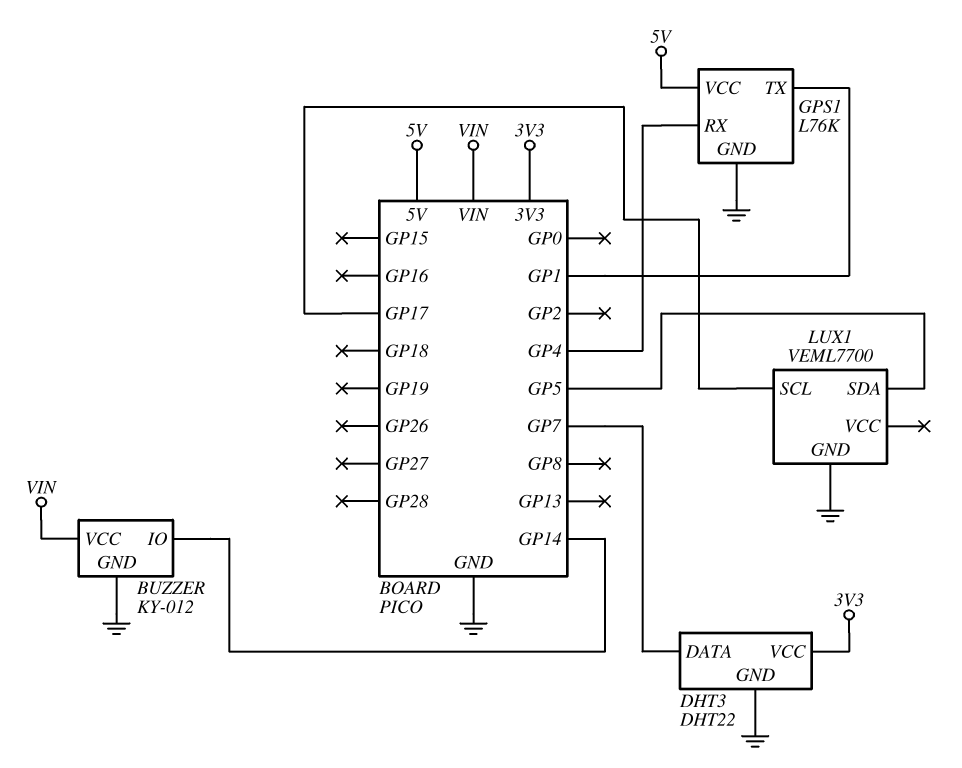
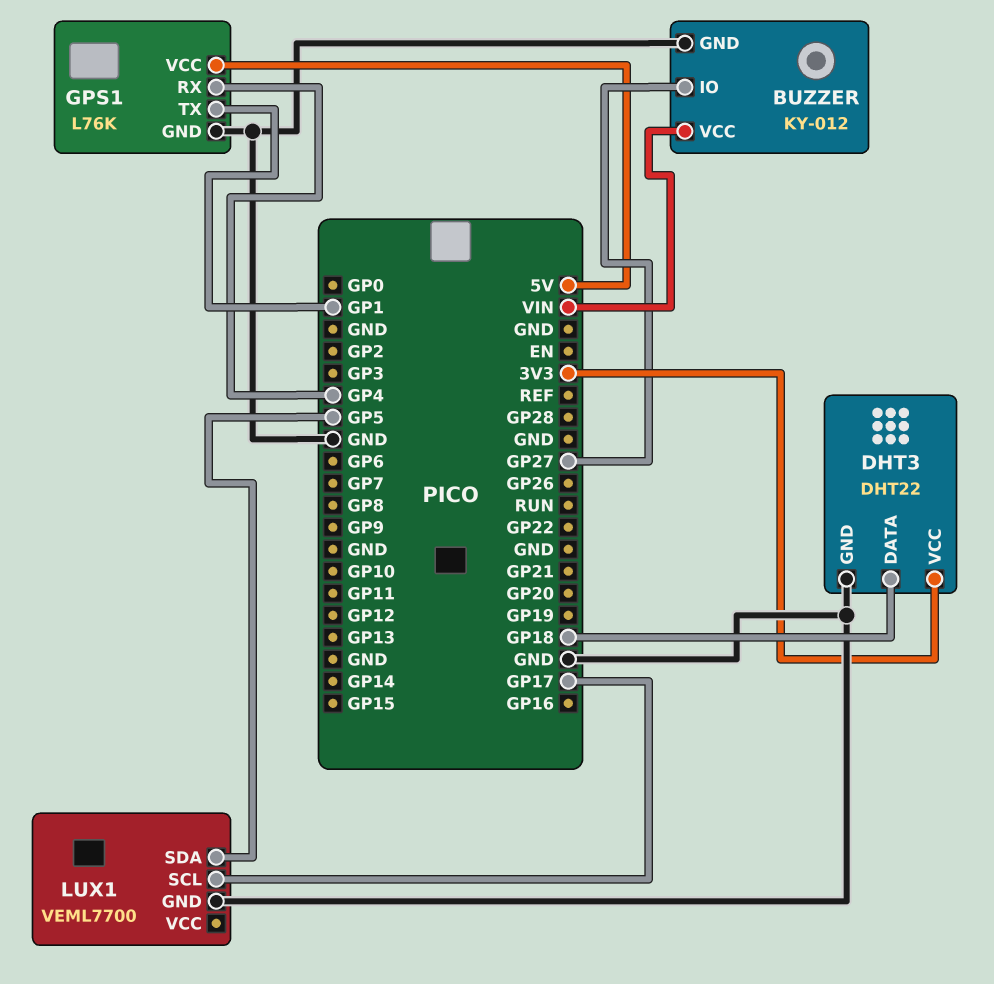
BUZZER pin IO: GP14 -> GP27
DHT3 pin DATA: GP7 -> GP18

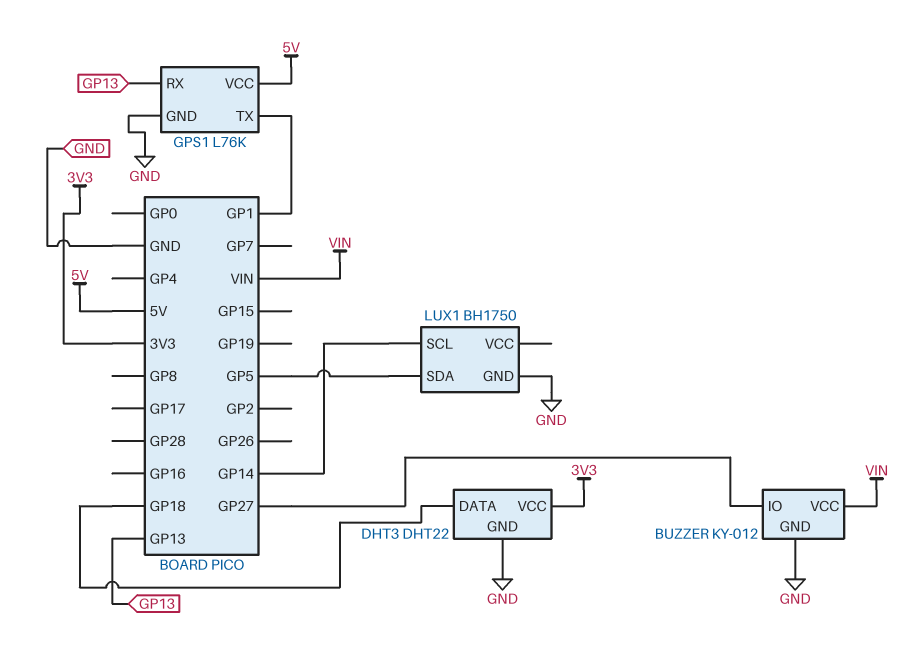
GPS1 pin RX: GP4 -> GP13
LUX1: VEML7700 -> BH1750
LUX1 pin SCL: GP17 -> GP14

